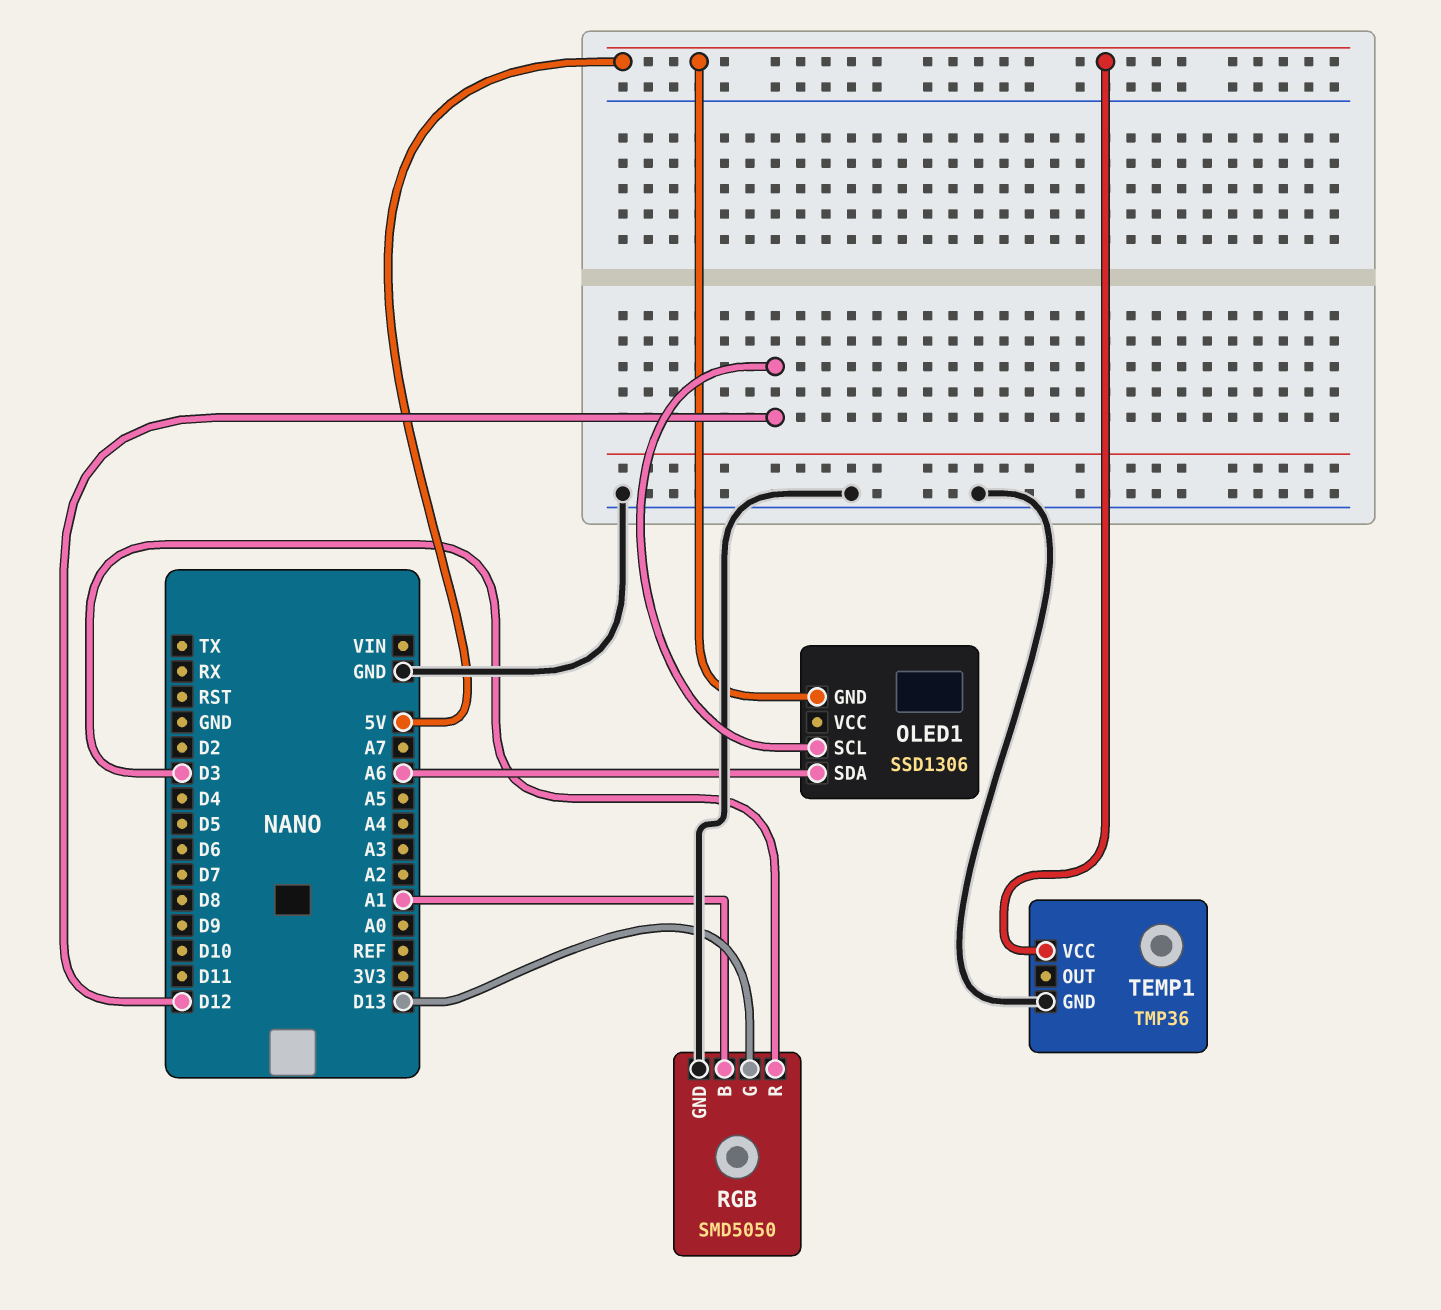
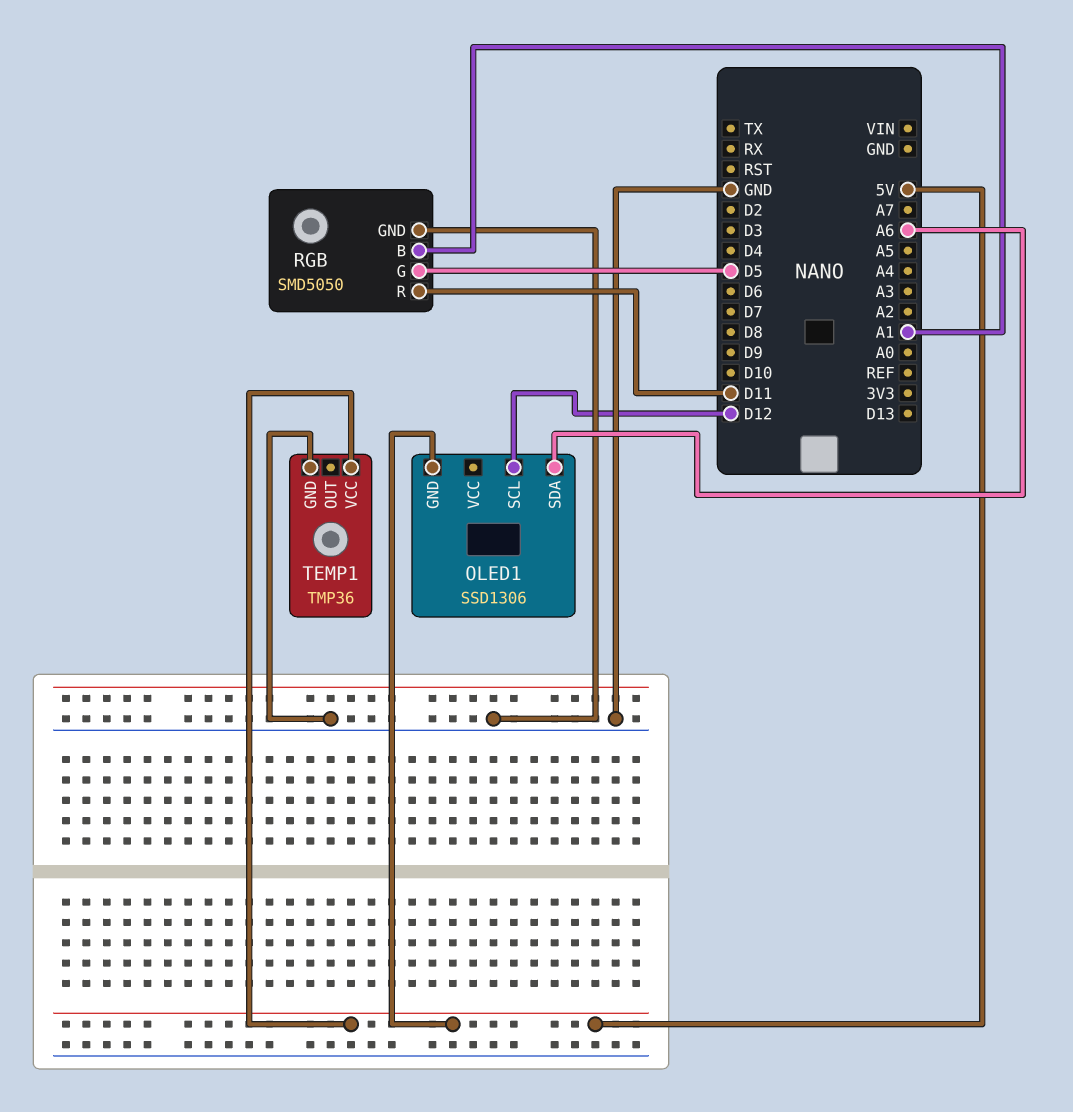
RGB pin G: D13 -> D5
RGB pin R: D3 -> D11

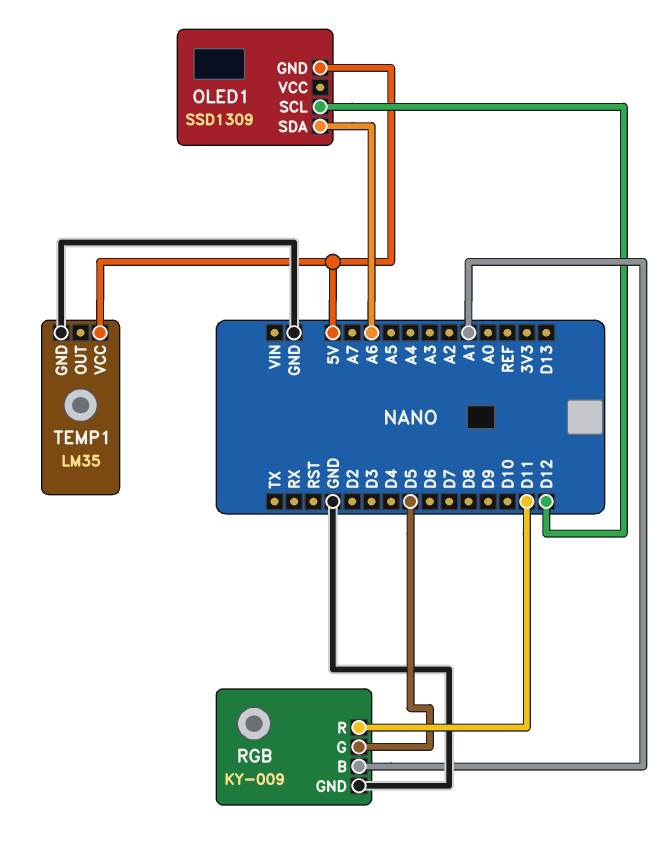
OLED1: SSD1306 -> SSD1309
RGB: SMD5050 -> KY-009
TEMP1: TMP36 -> LM35

